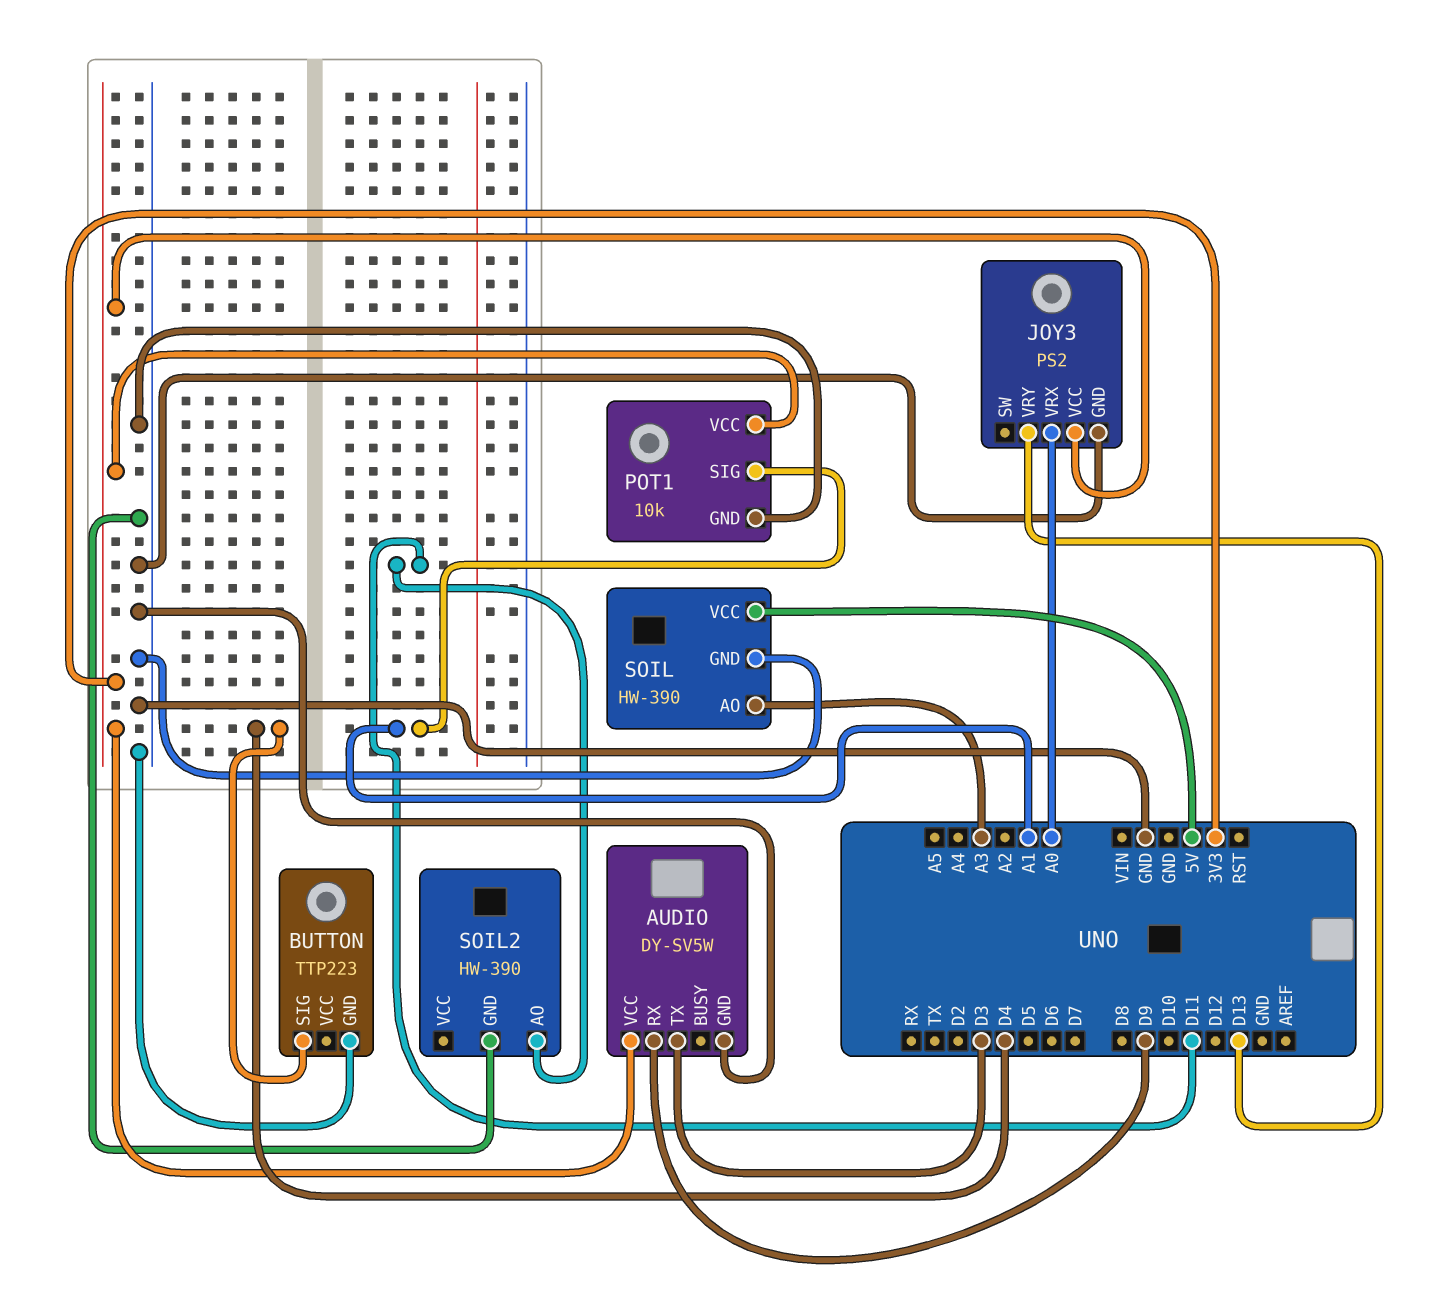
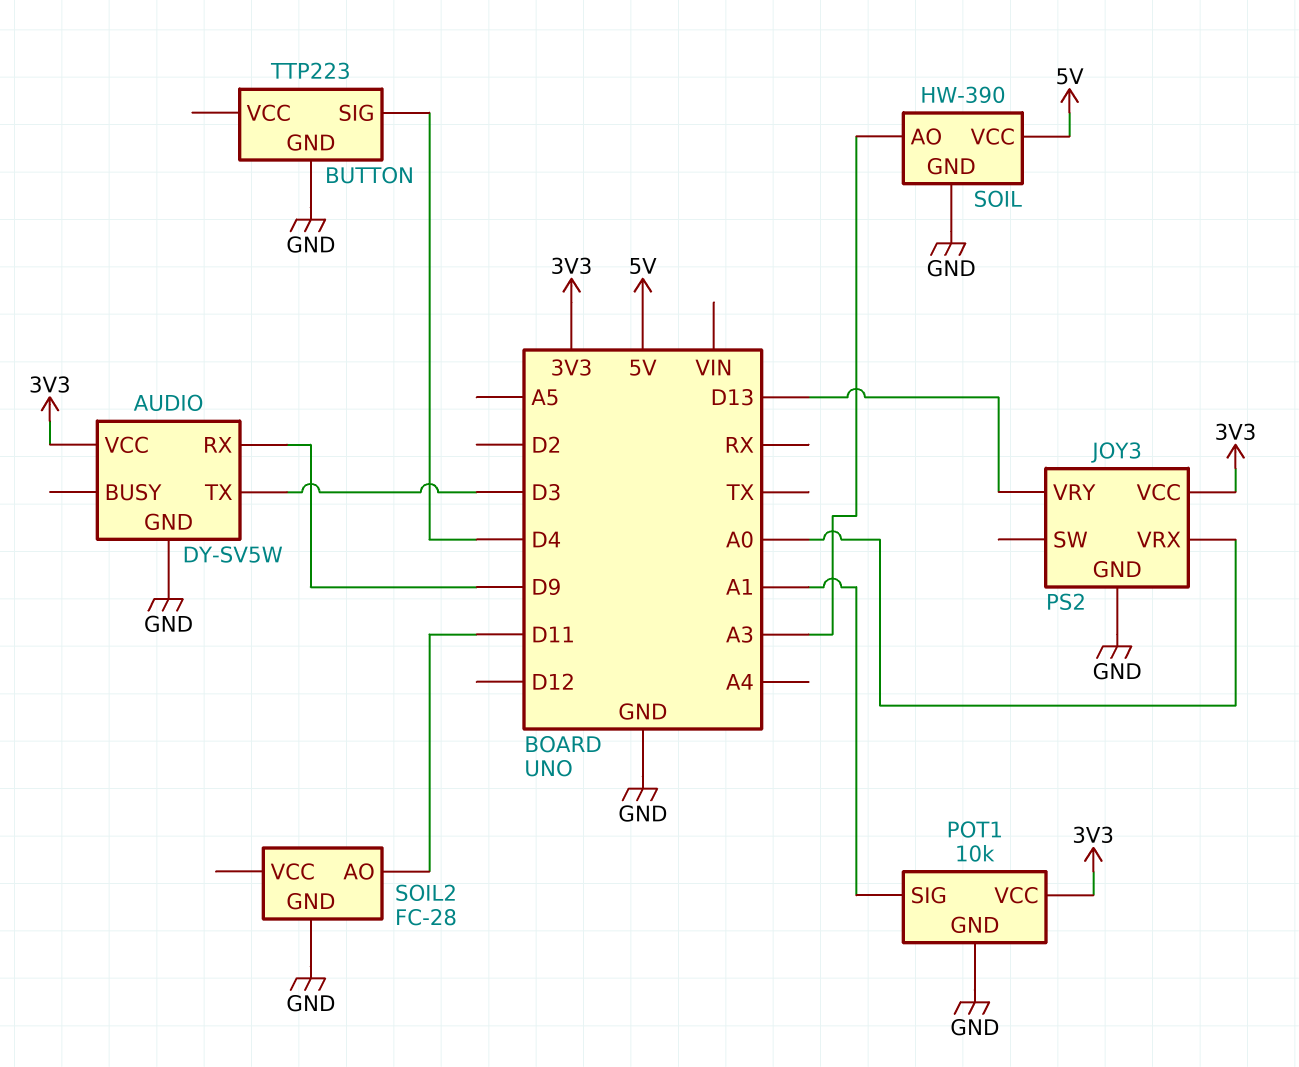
SOIL2: HW-390 -> FC-28

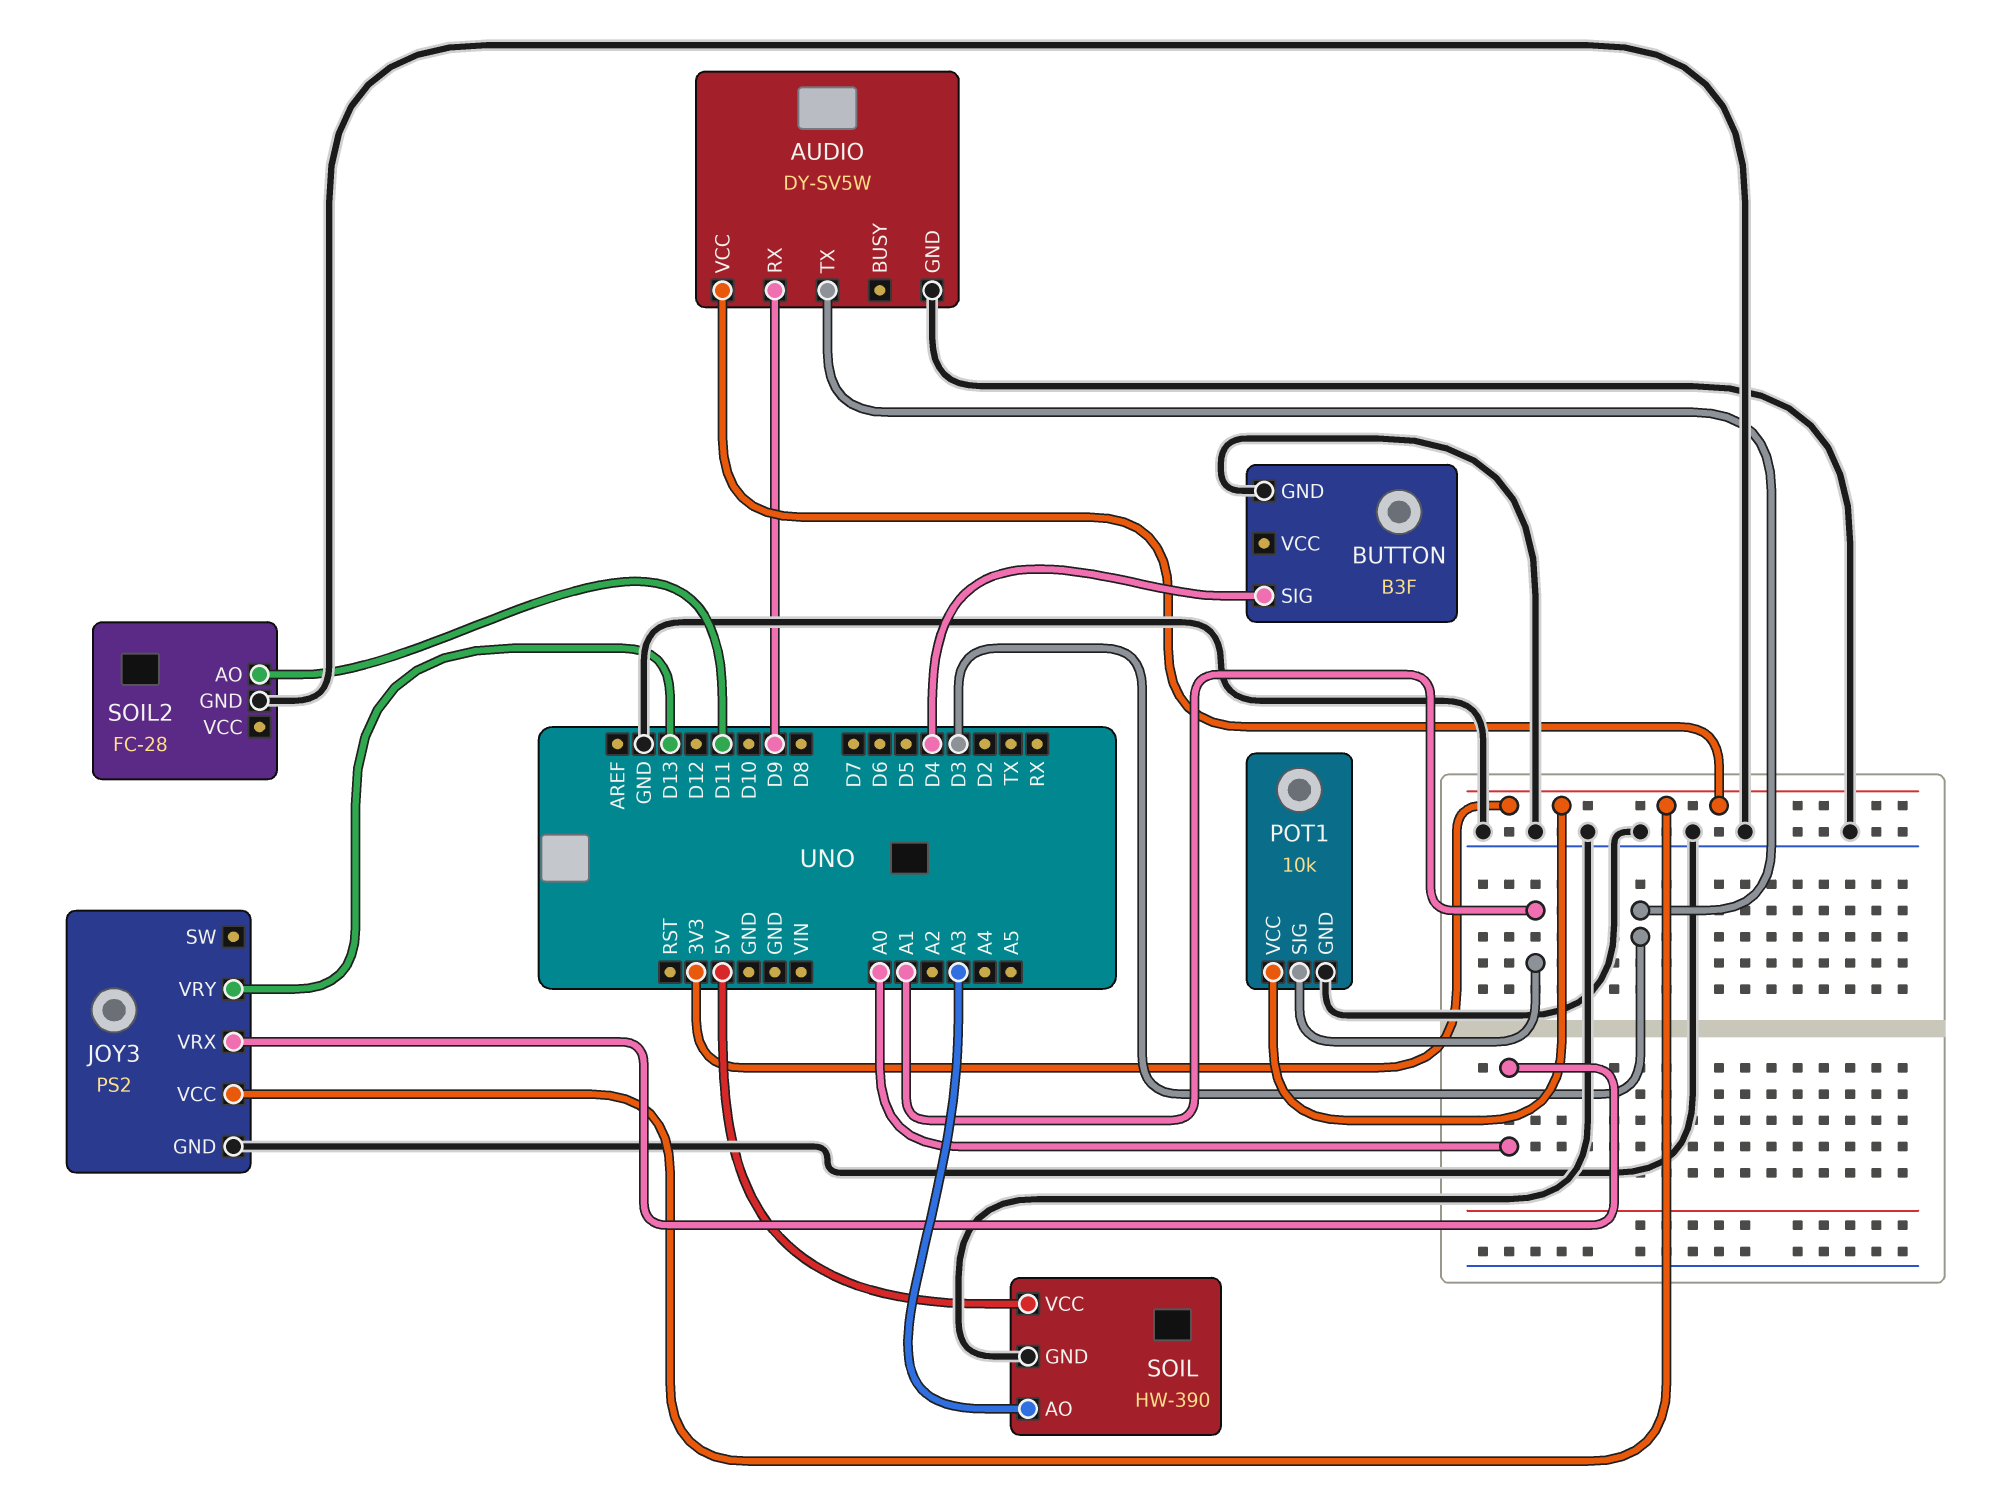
BUTTON: TTP223 -> B3F

